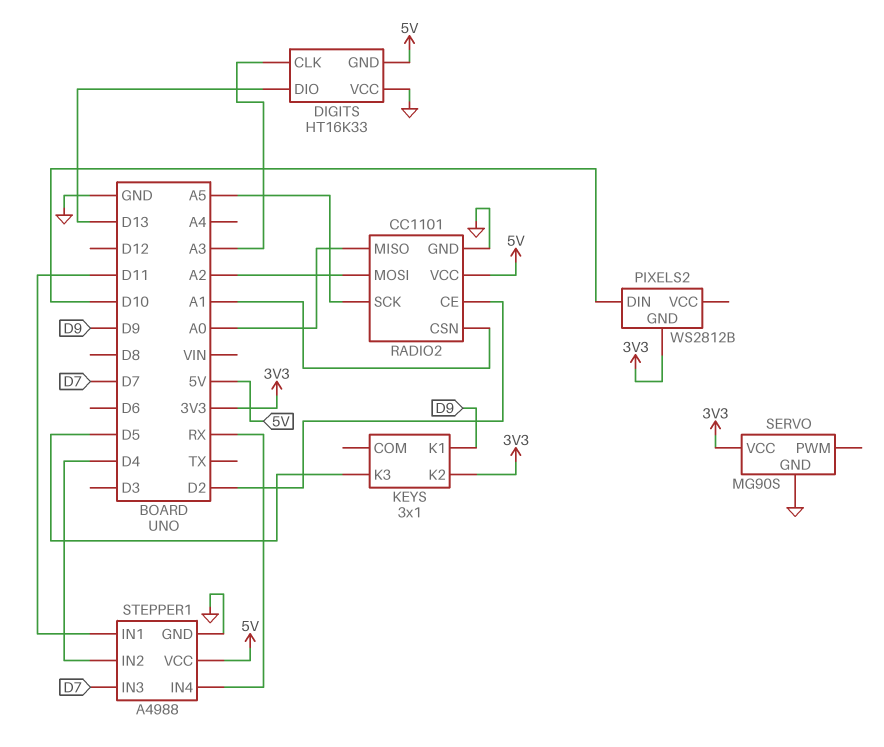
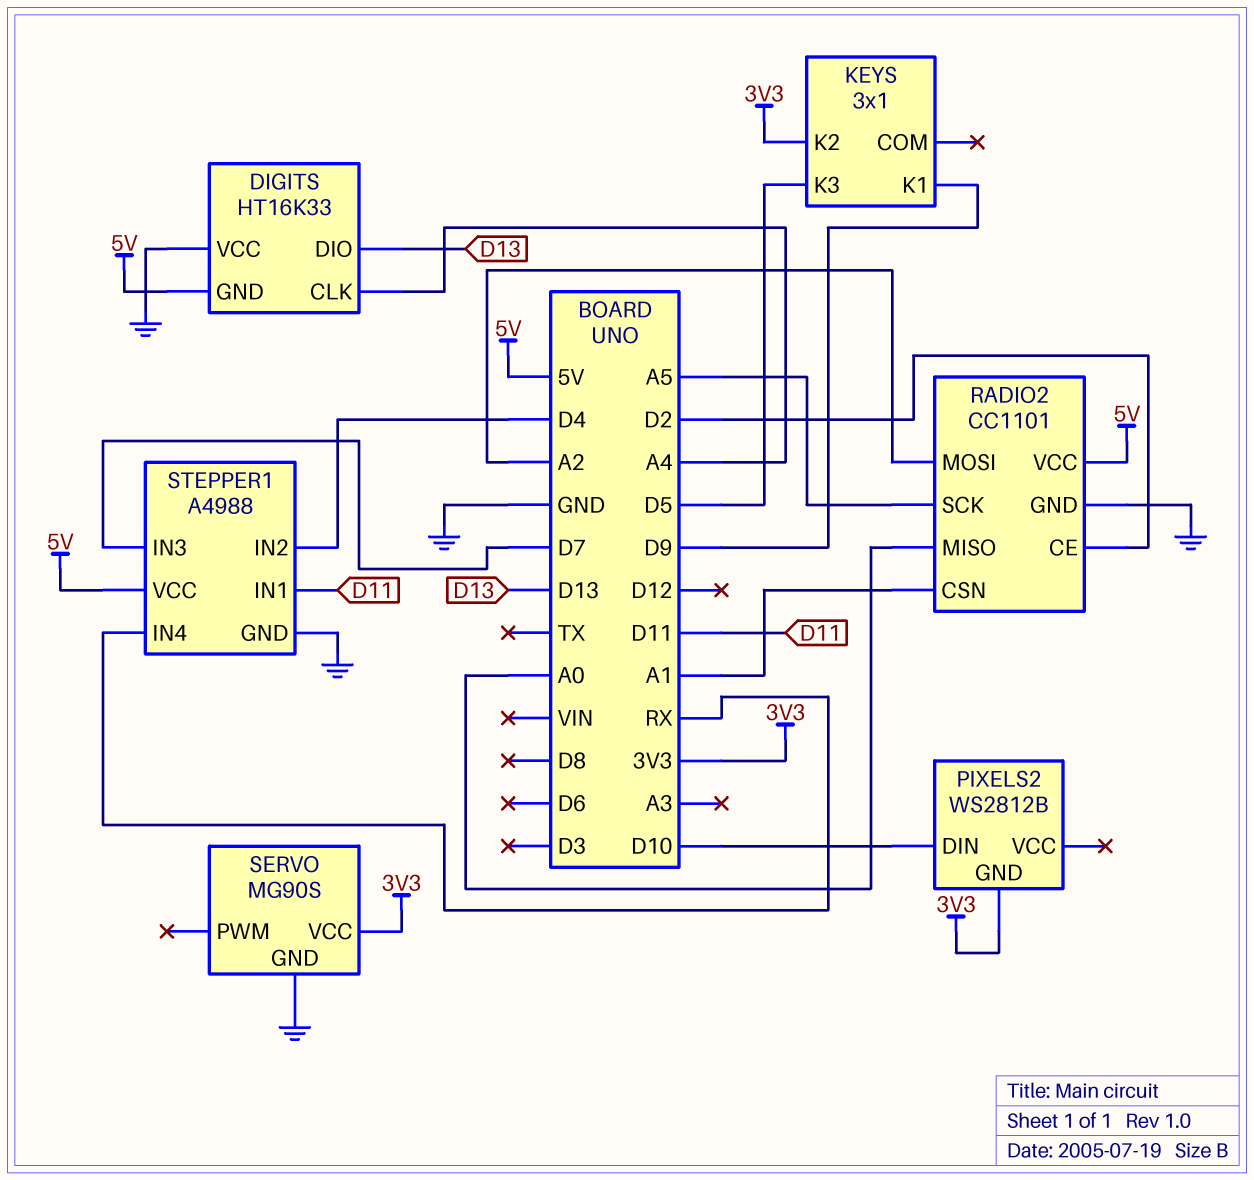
DIGITS pin CLK: A3 -> A4

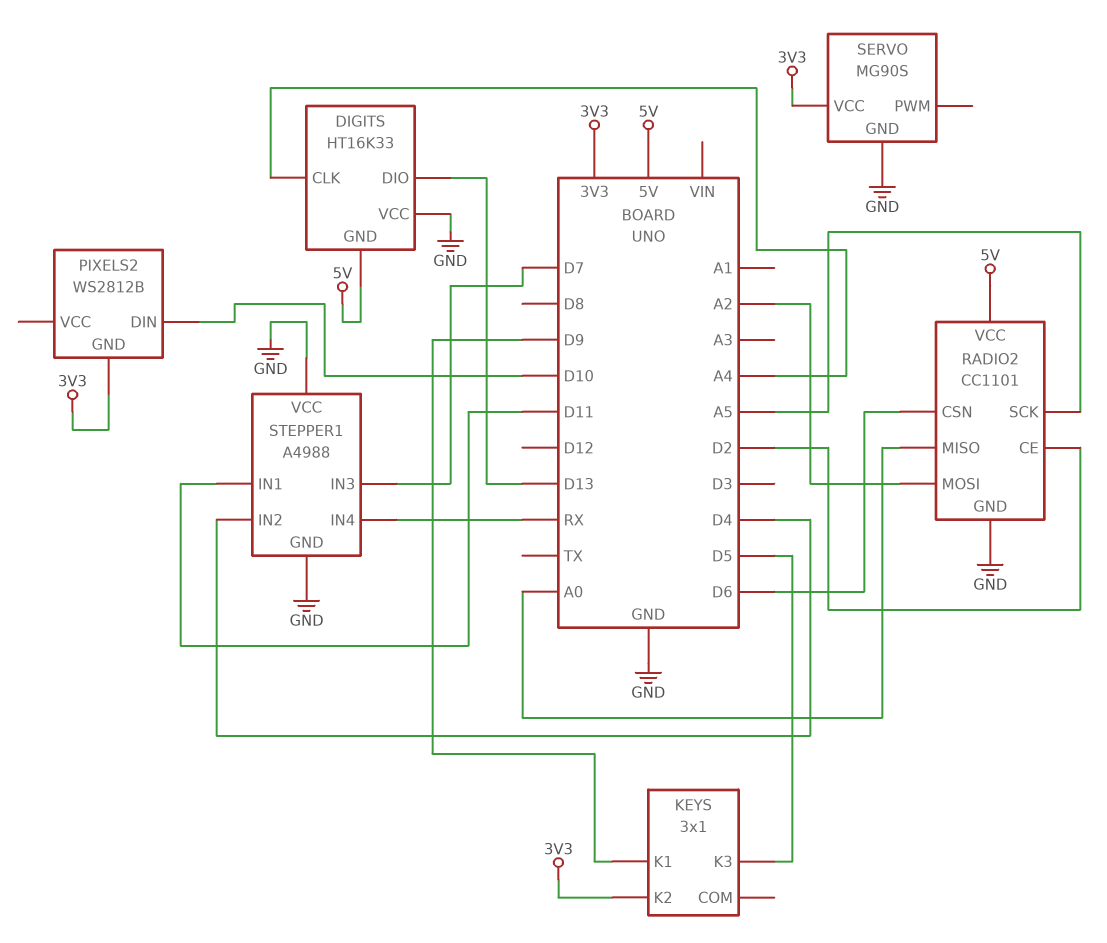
RADIO2 pin CSN: A1 -> D6
STEPPER1 pin VCC: 5V -> GND

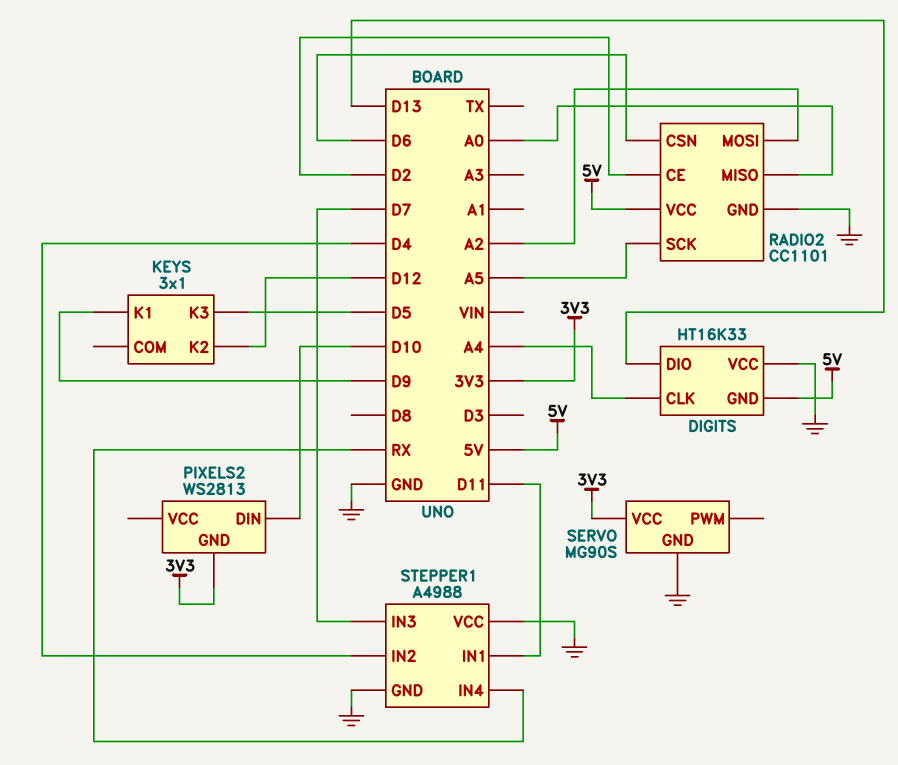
KEYS pin K2: 3V3 -> D12
PIXELS2: WS2812B -> WS2813

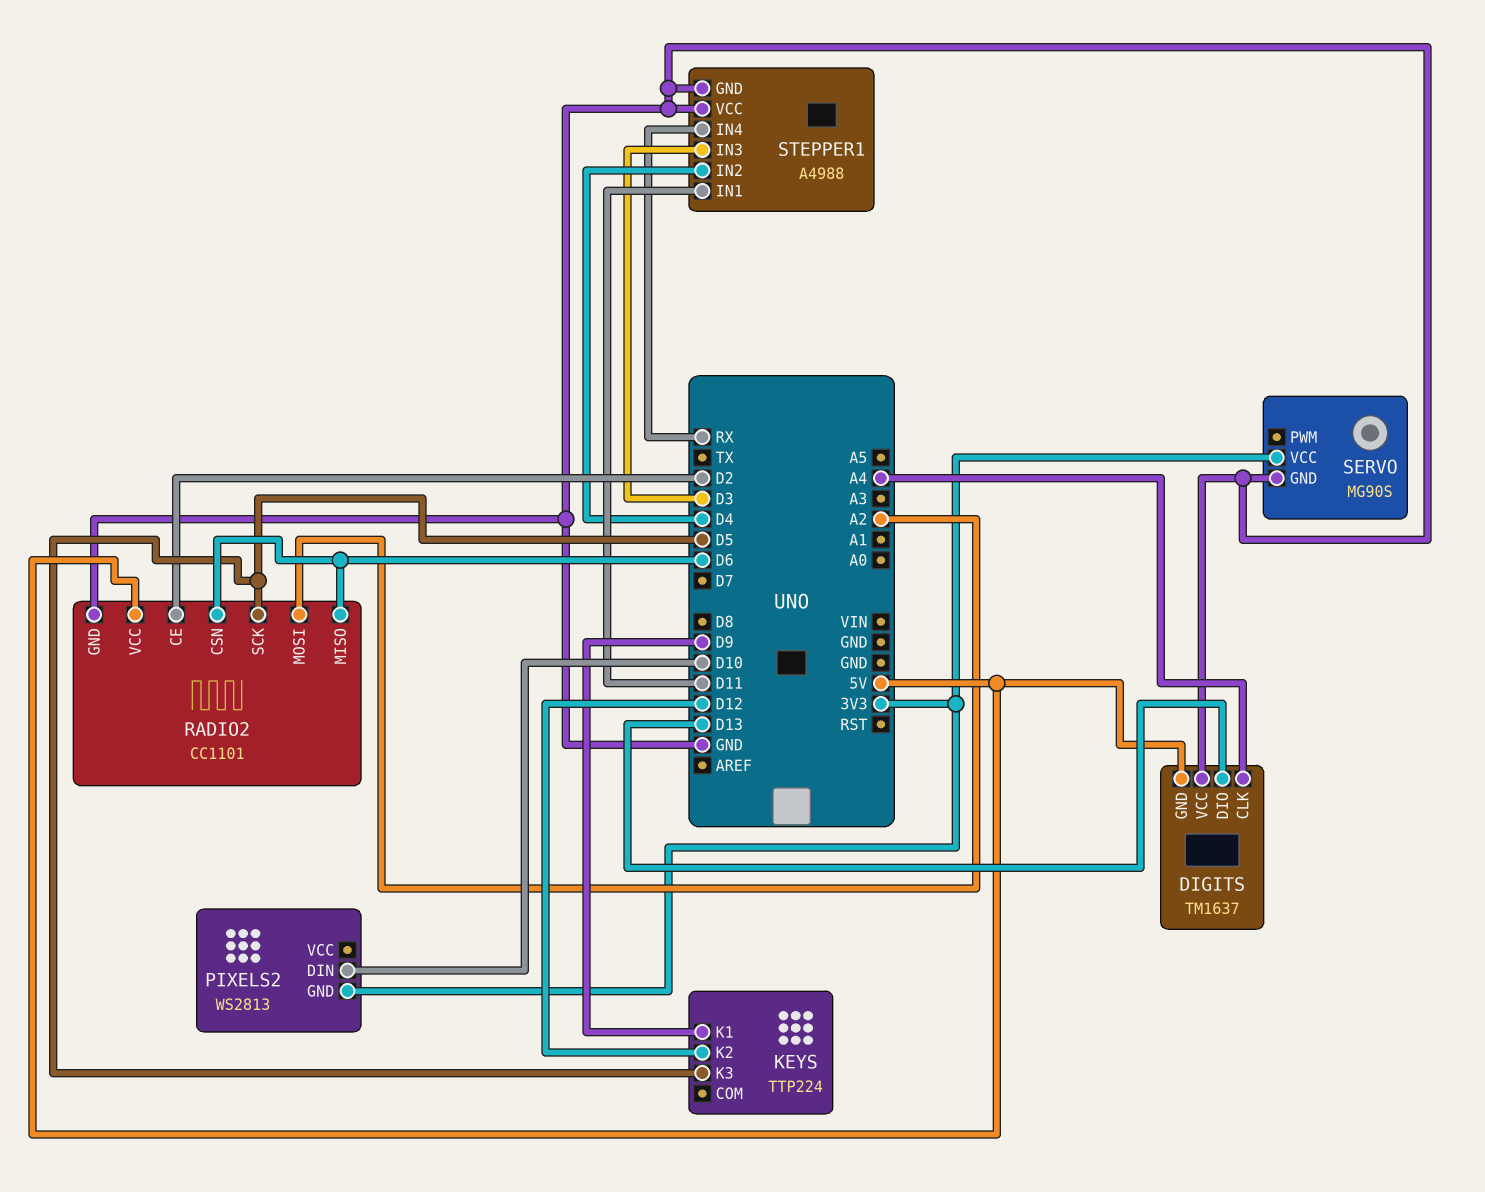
DIGITS: HT16K33 -> TM1637
KEYS: 3x1 -> TTP224
RADIO2 pin MISO: A0 -> D6
RADIO2 pin SCK: A5 -> D5
STEPPER1 pin IN3: D7 -> D3

